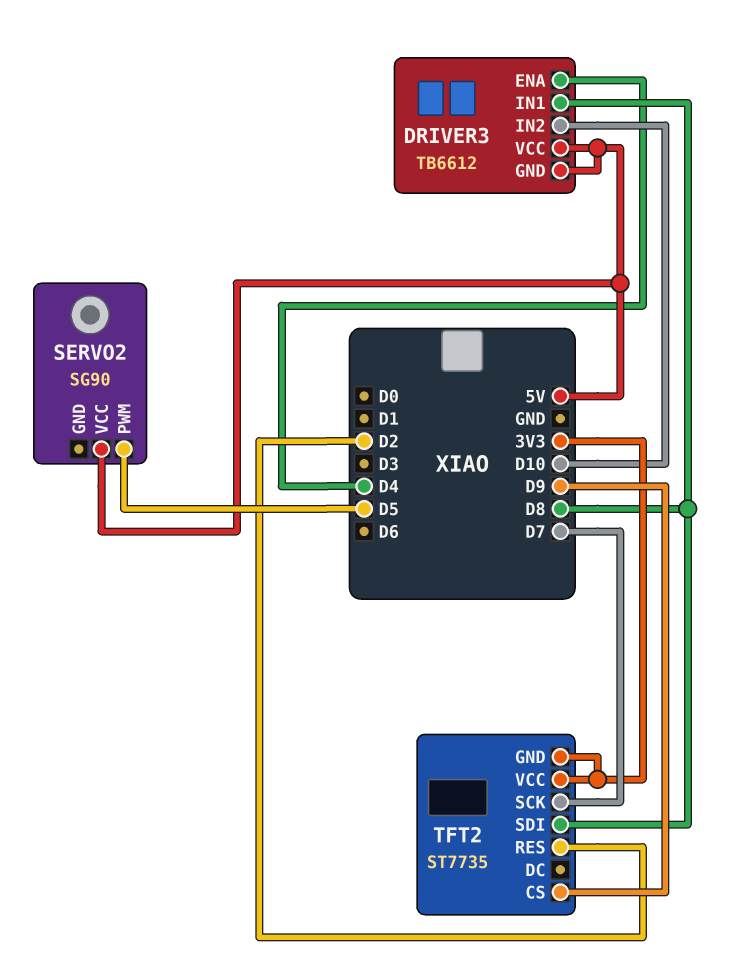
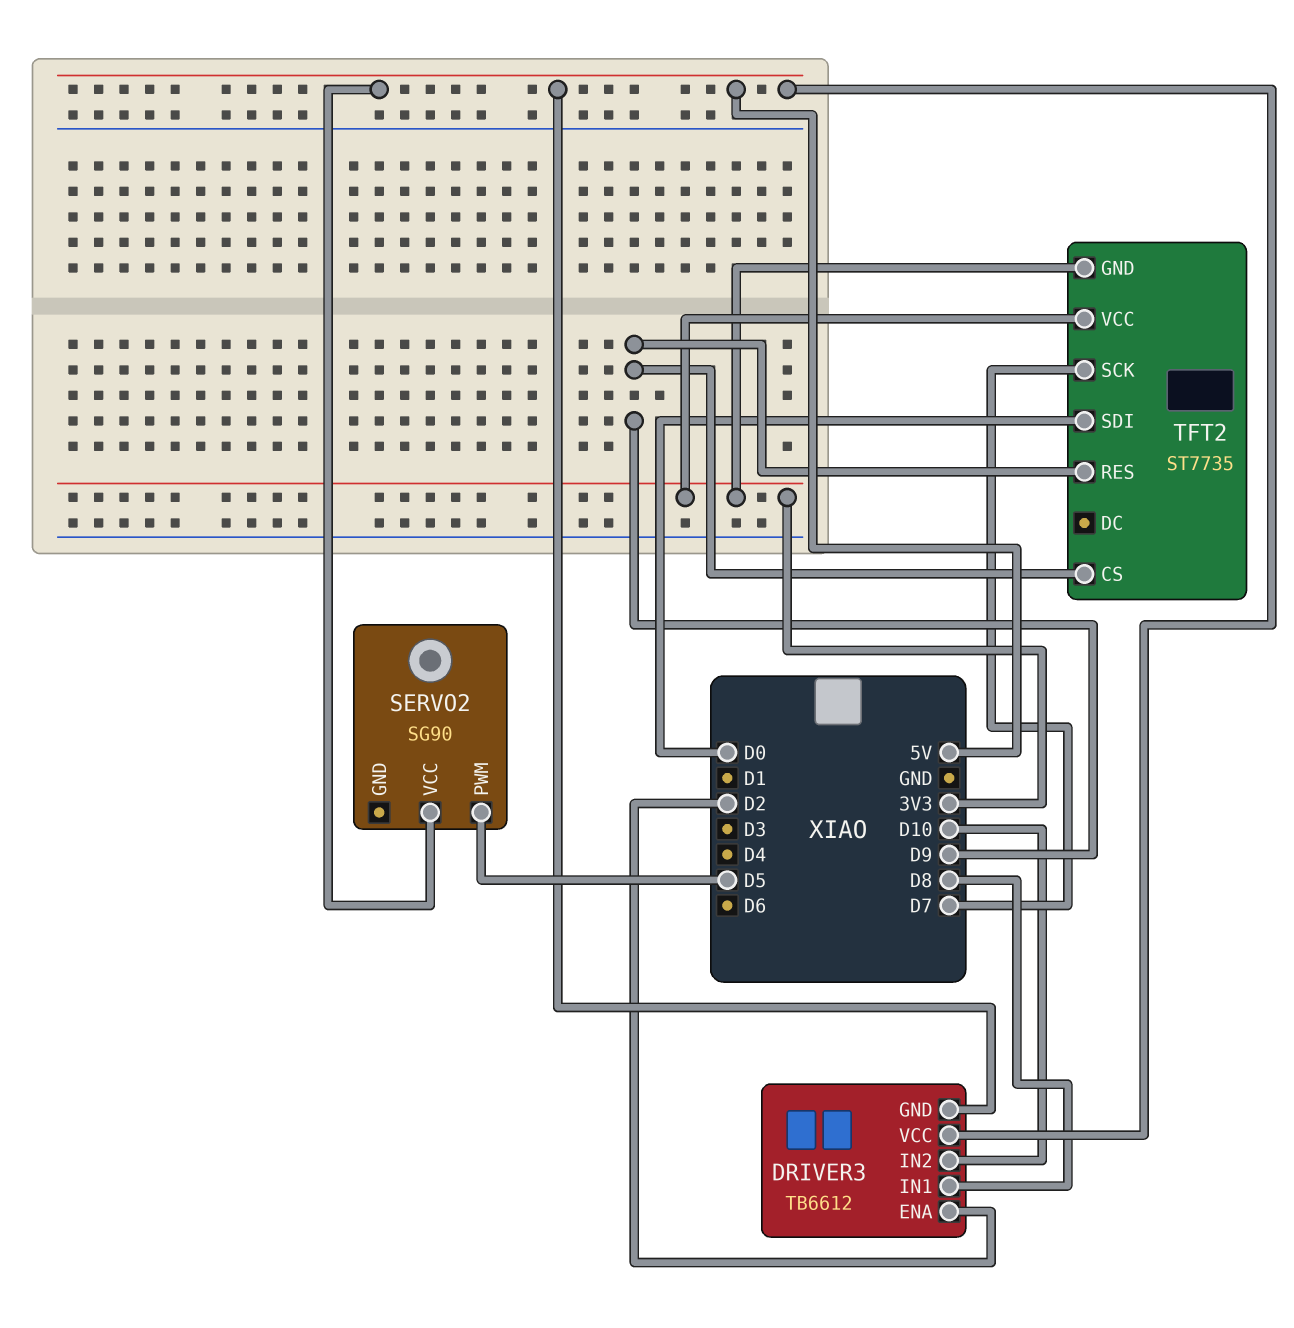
DRIVER3 pin ENA: D4 -> D2
TFT2 pin RES: D2 -> D9
TFT2 pin SDI: D8 -> D0

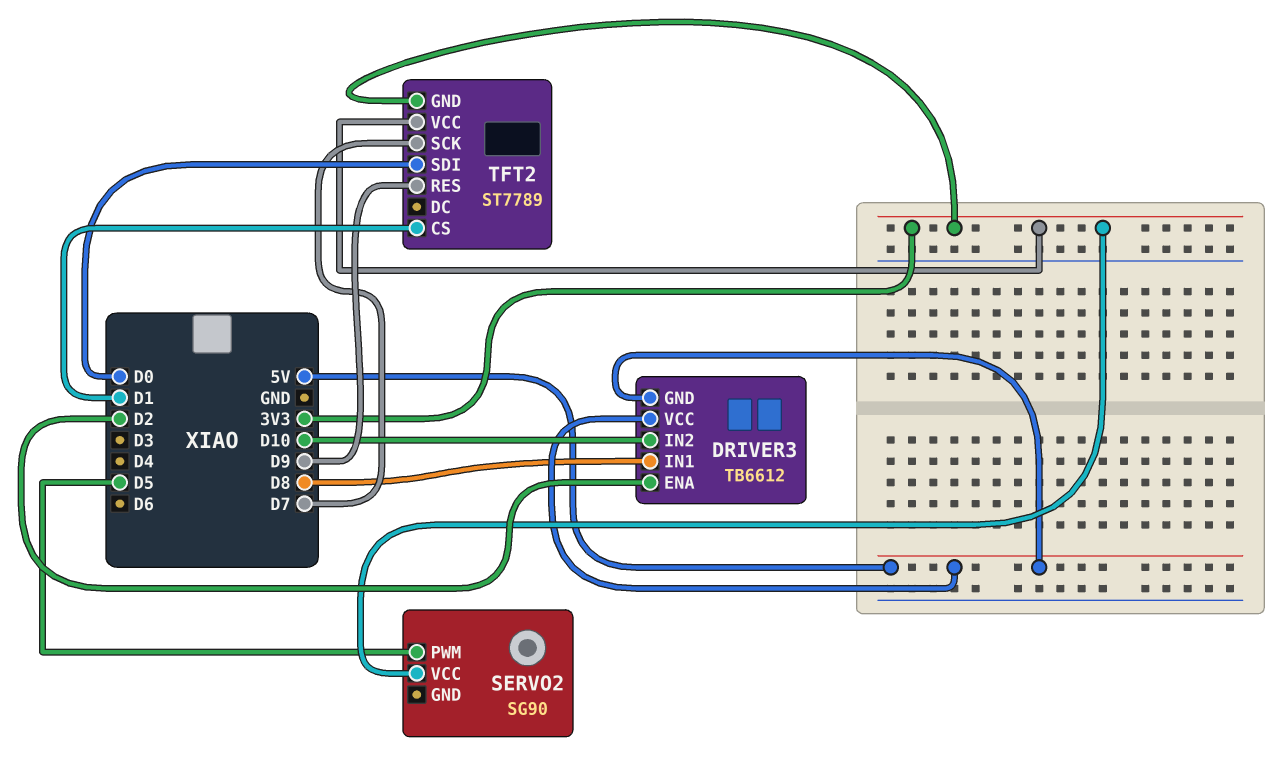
SERVO2 pin VCC: 5V -> 3V3
TFT2: ST7735 -> ST7789
TFT2 pin CS: D9 -> D1

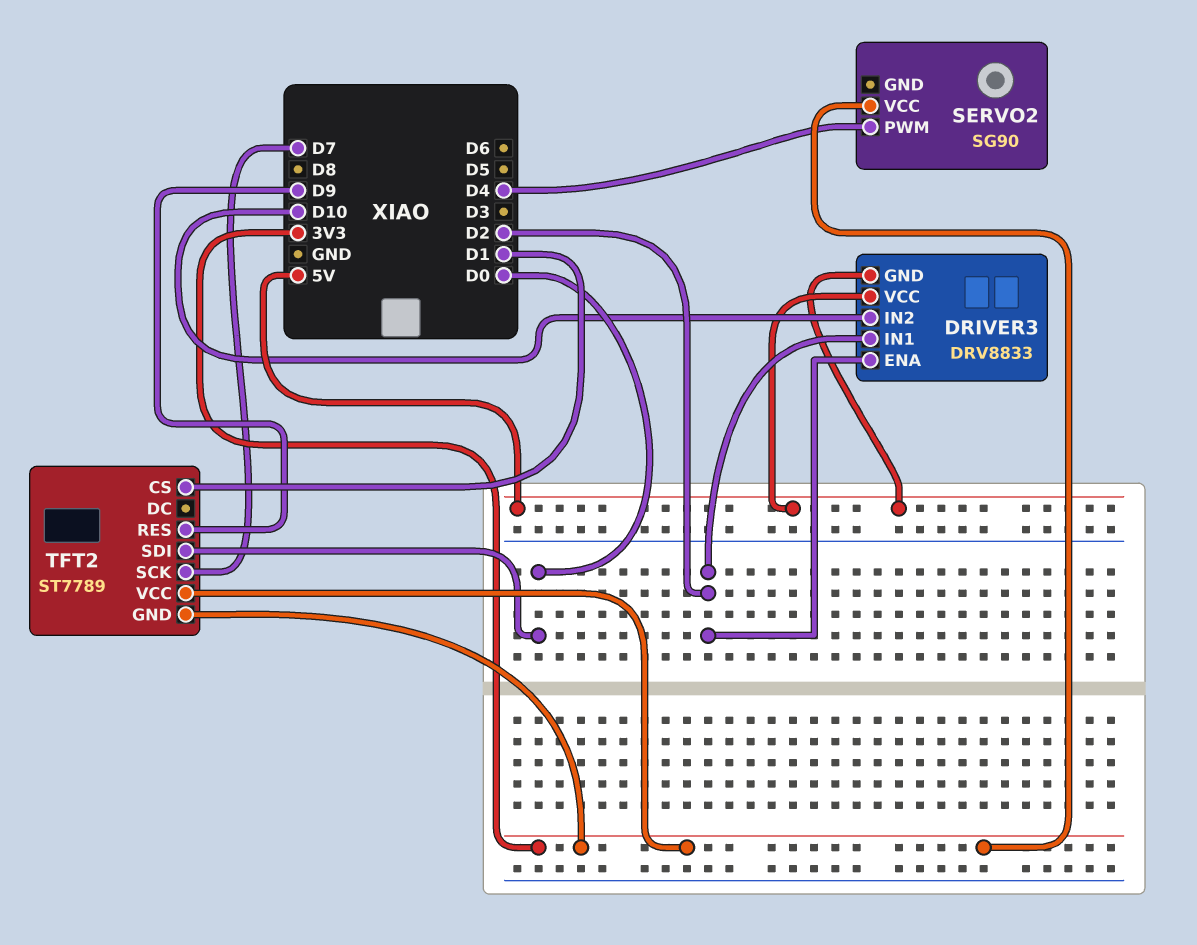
DRIVER3: TB6612 -> DRV8833
DRIVER3 pin IN1: D8 -> D2
SERVO2 pin PWM: D5 -> D4

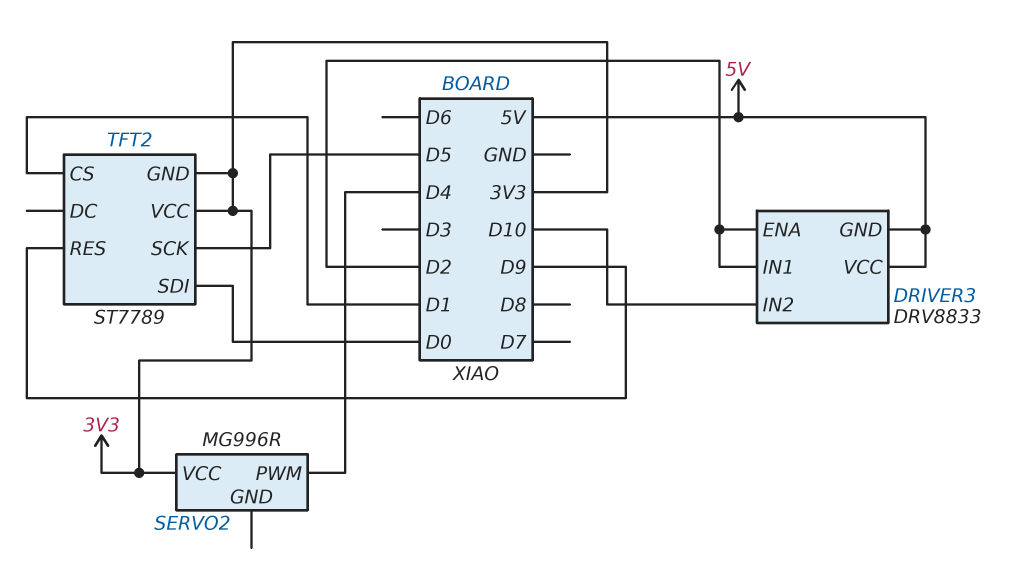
SERVO2: SG90 -> MG996R
TFT2 pin SCK: D7 -> D5

